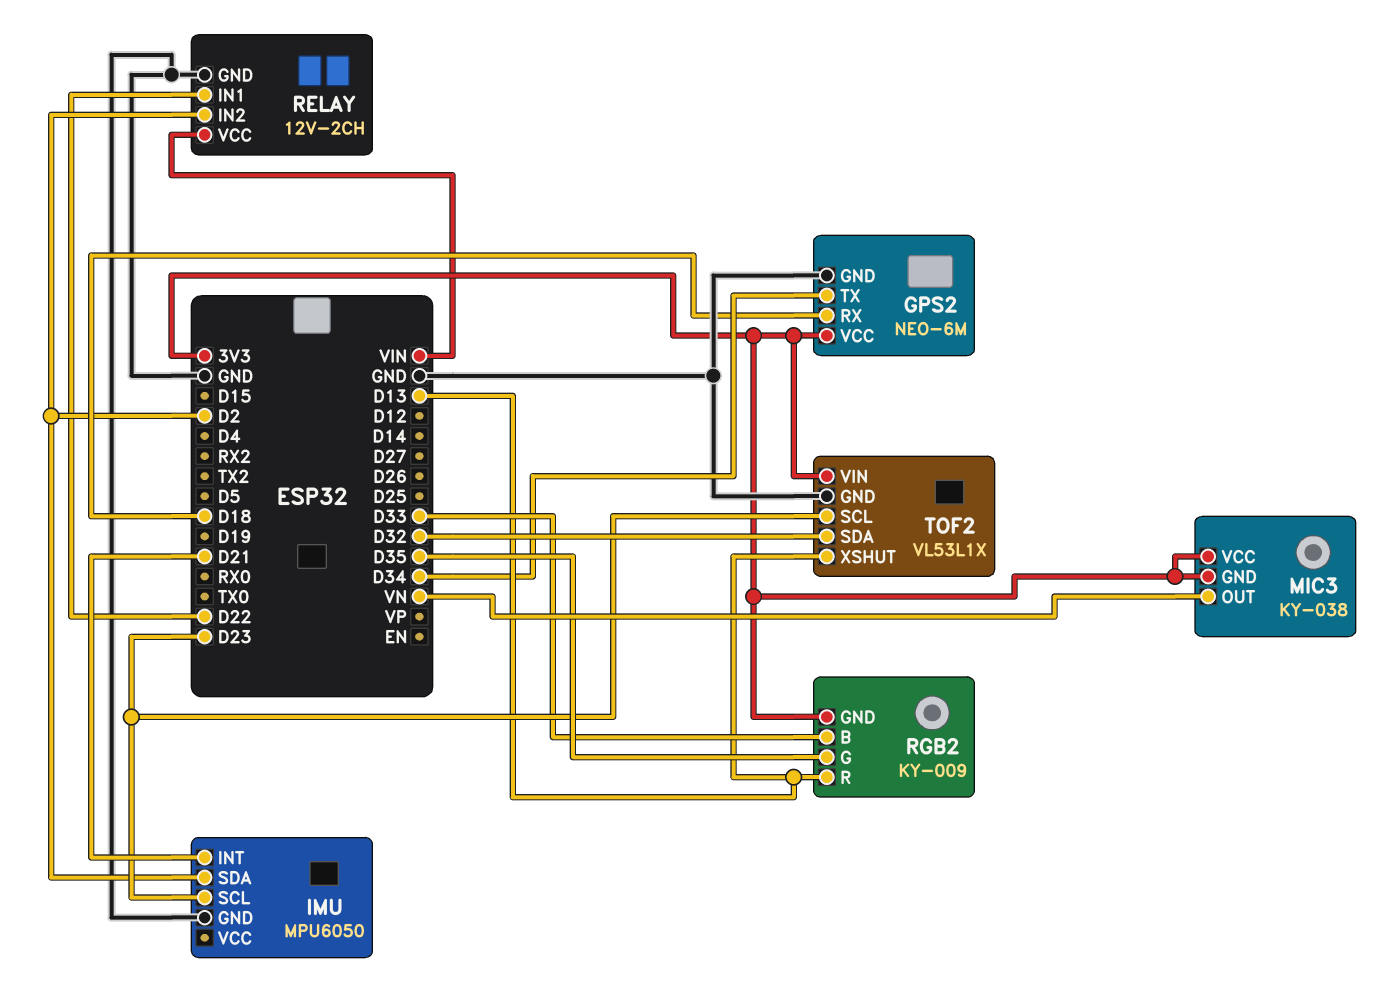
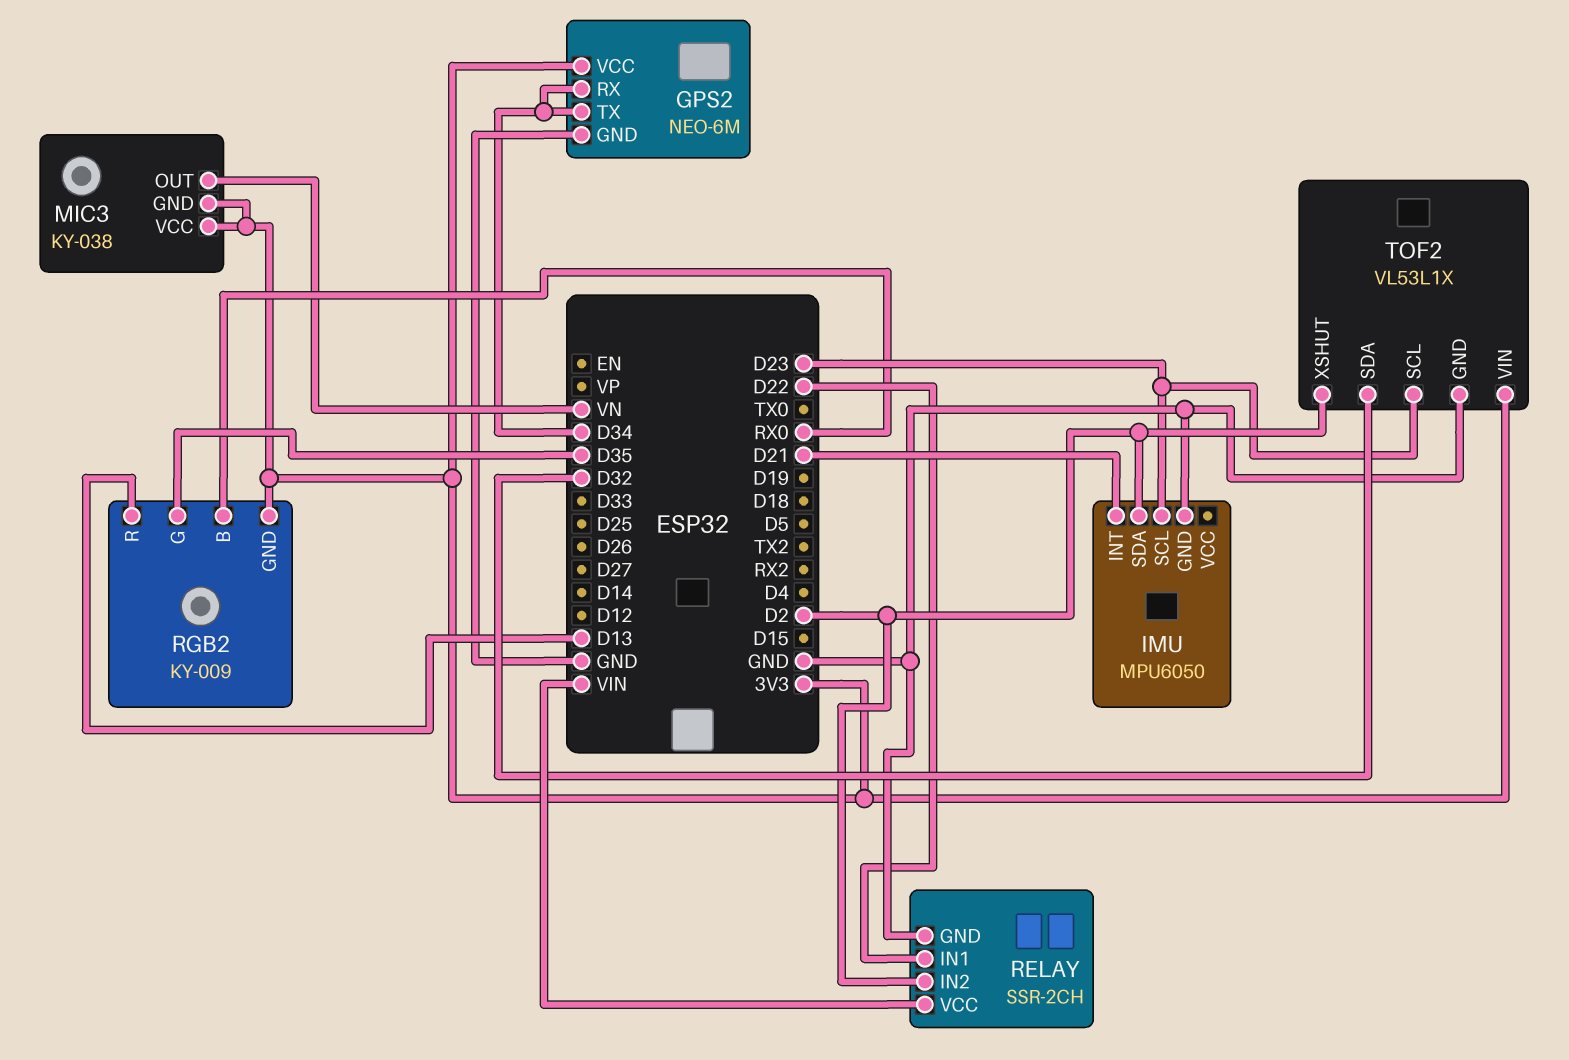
GPS2 pin RX: D18 -> D34
RELAY: 12V-2CH -> SSR-2CH
RGB2 pin B: D33 -> RX0
TOF2 pin XSHUT: D13 -> D2

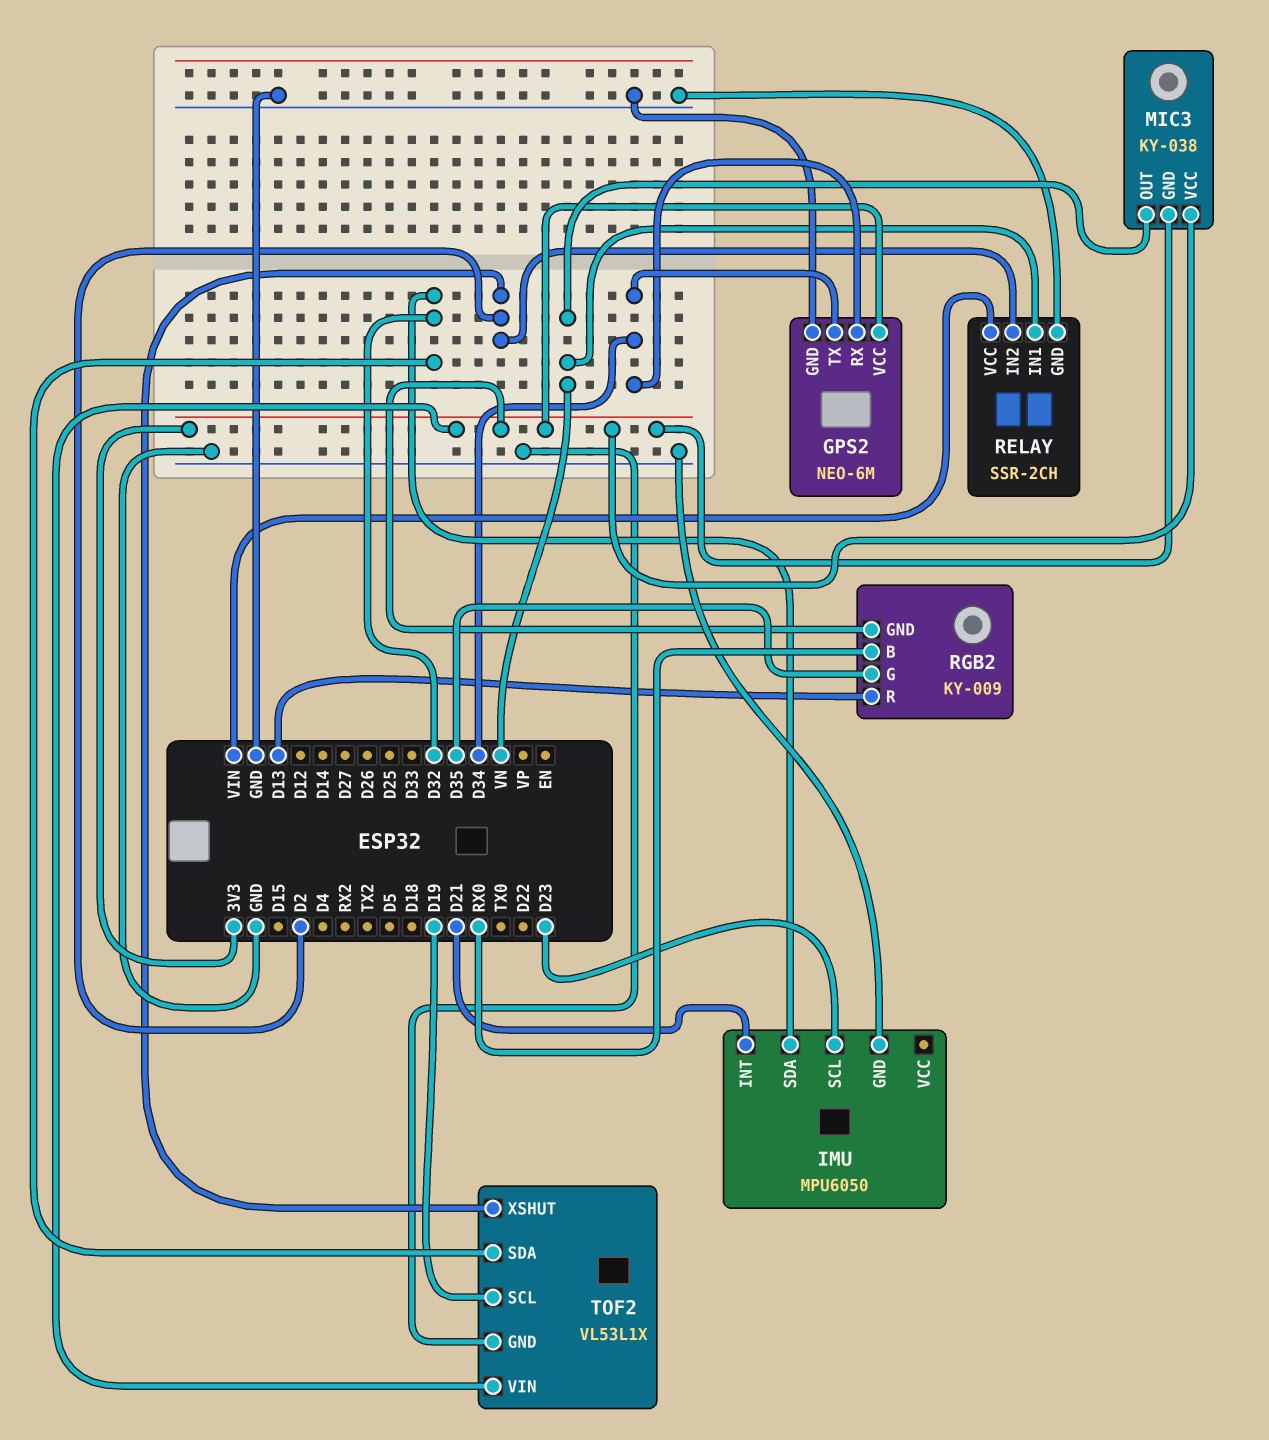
IMU pin SDA: D2 -> D32
RELAY pin IN1: D22 -> VN
TOF2 pin SCL: D23 -> D19

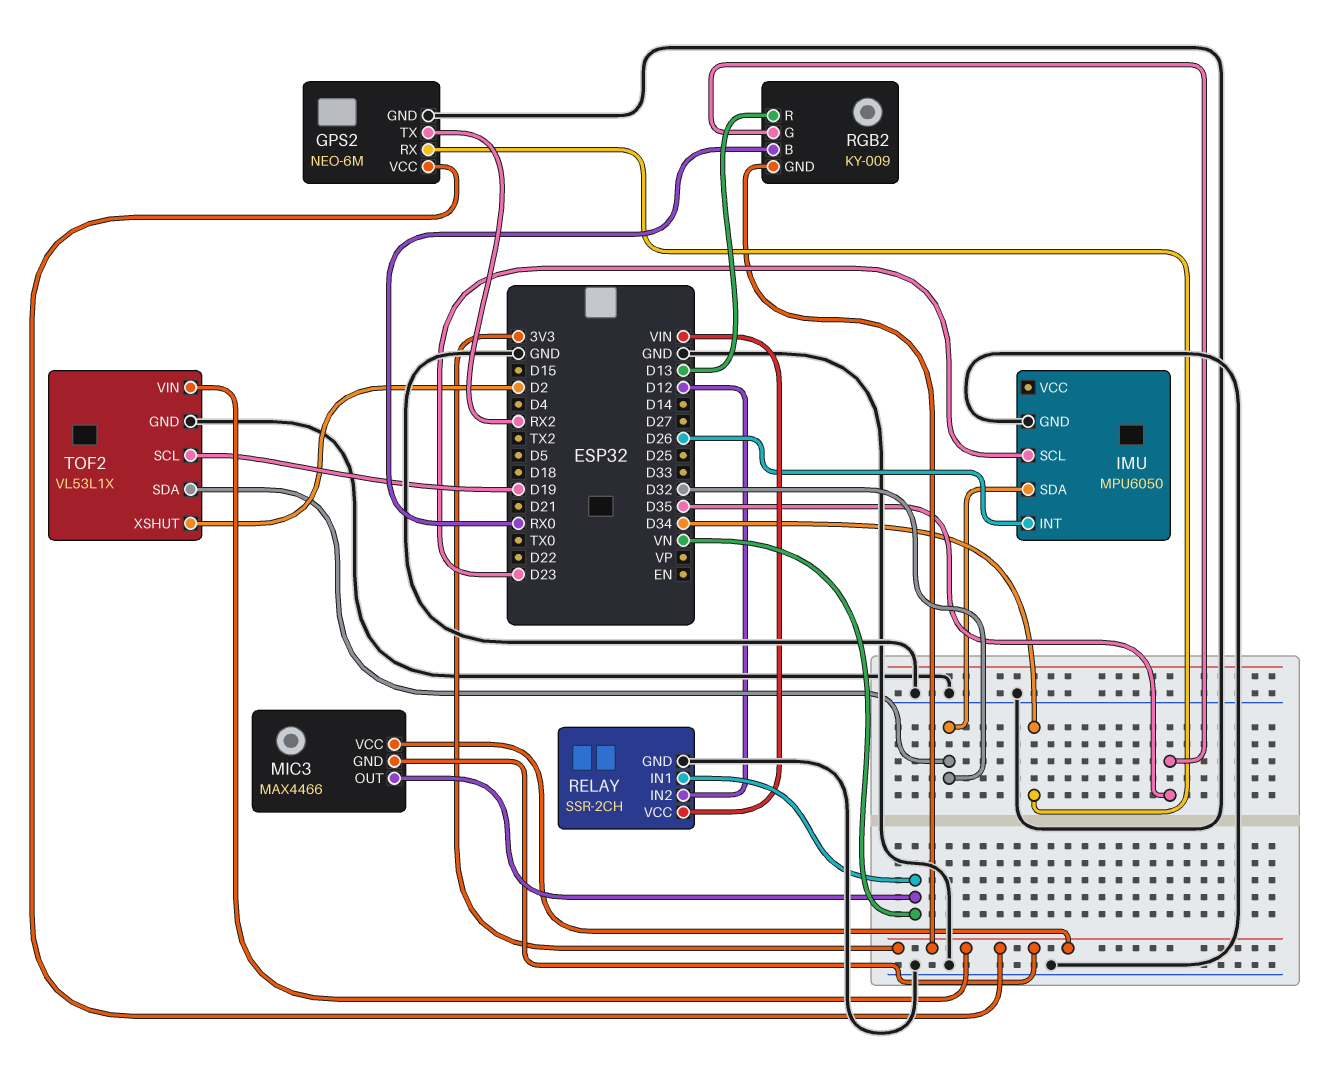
GPS2 pin TX: D34 -> RX2
IMU pin INT: D21 -> D26
MIC3: KY-038 -> MAX4466
RELAY pin IN2: D2 -> D12

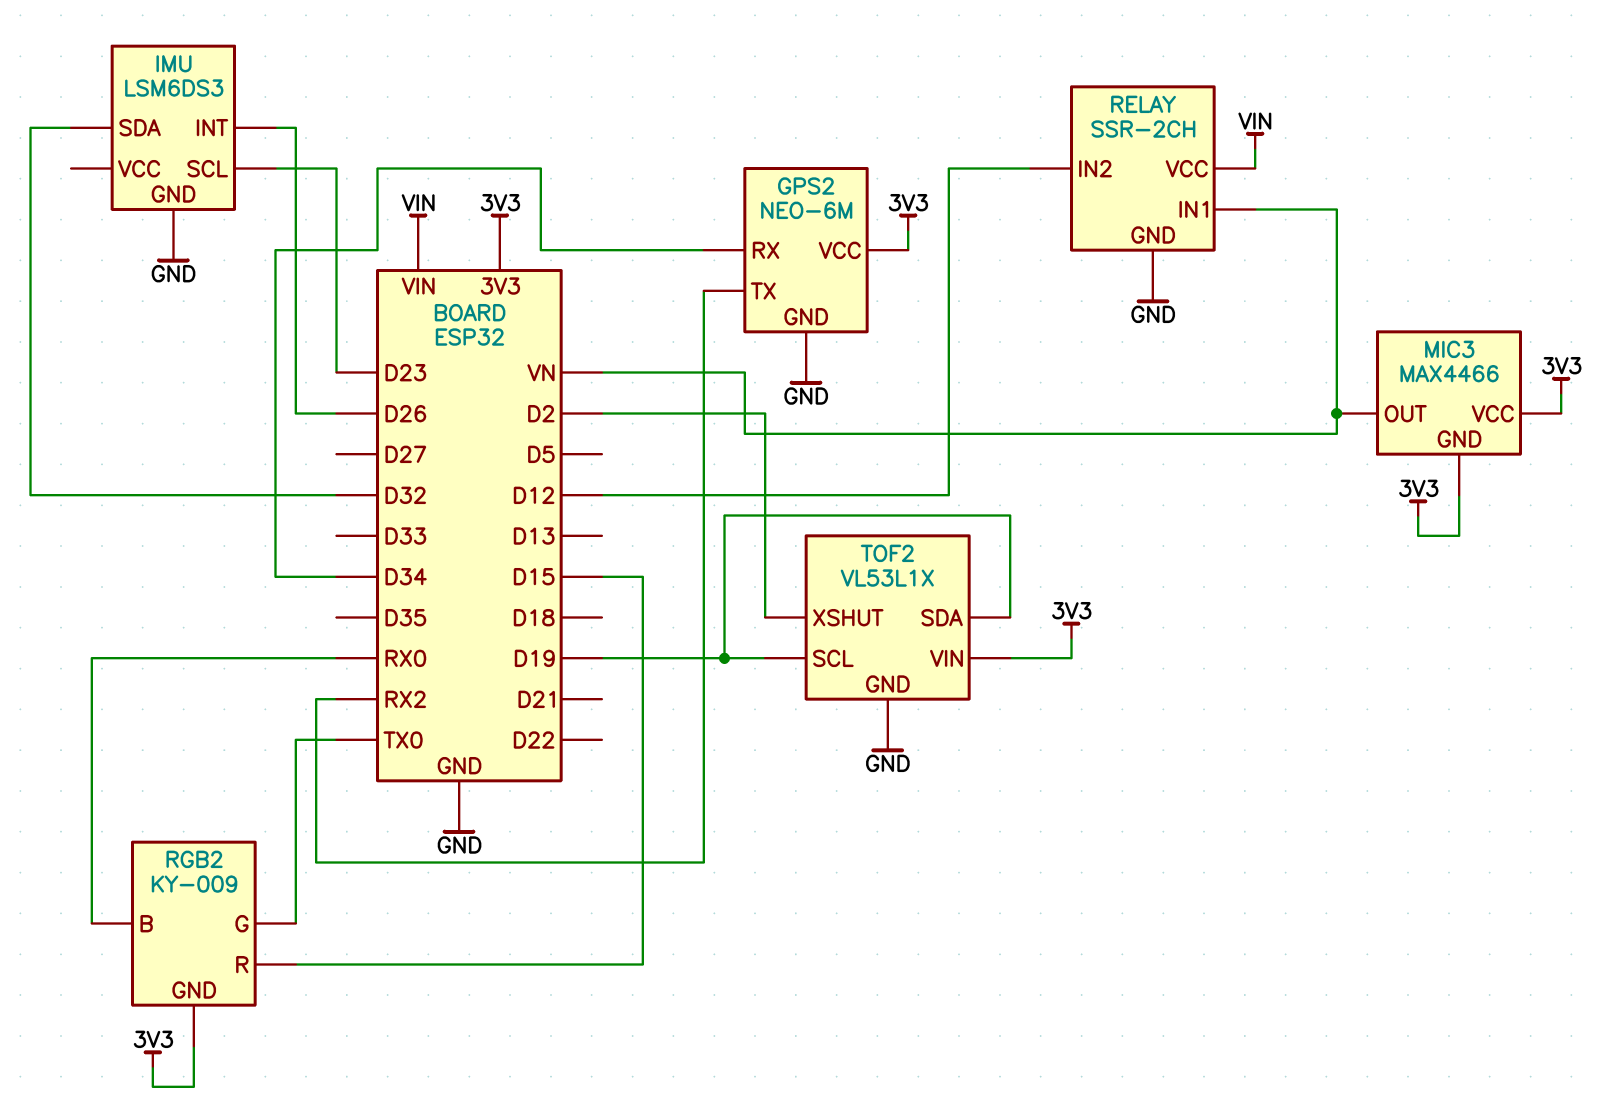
IMU: MPU6050 -> LSM6DS3
RGB2 pin G: D35 -> TX0
RGB2 pin R: D13 -> D15
TOF2 pin SDA: D32 -> D19

